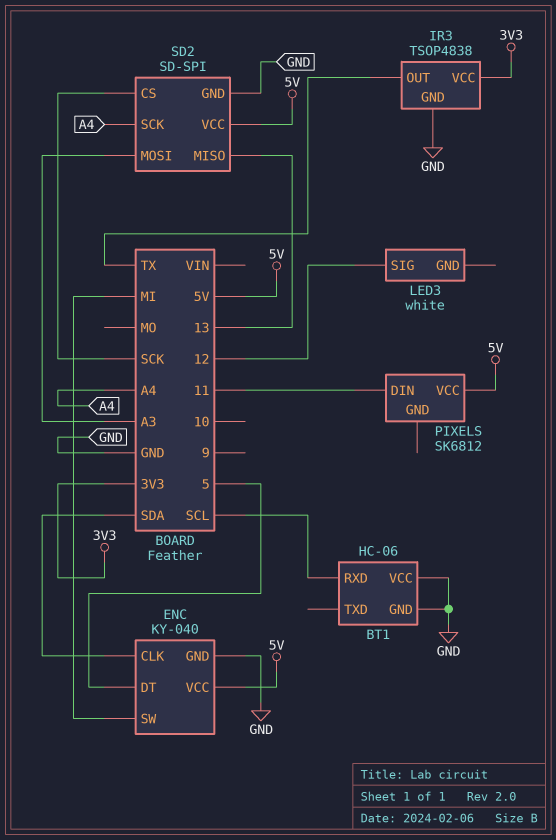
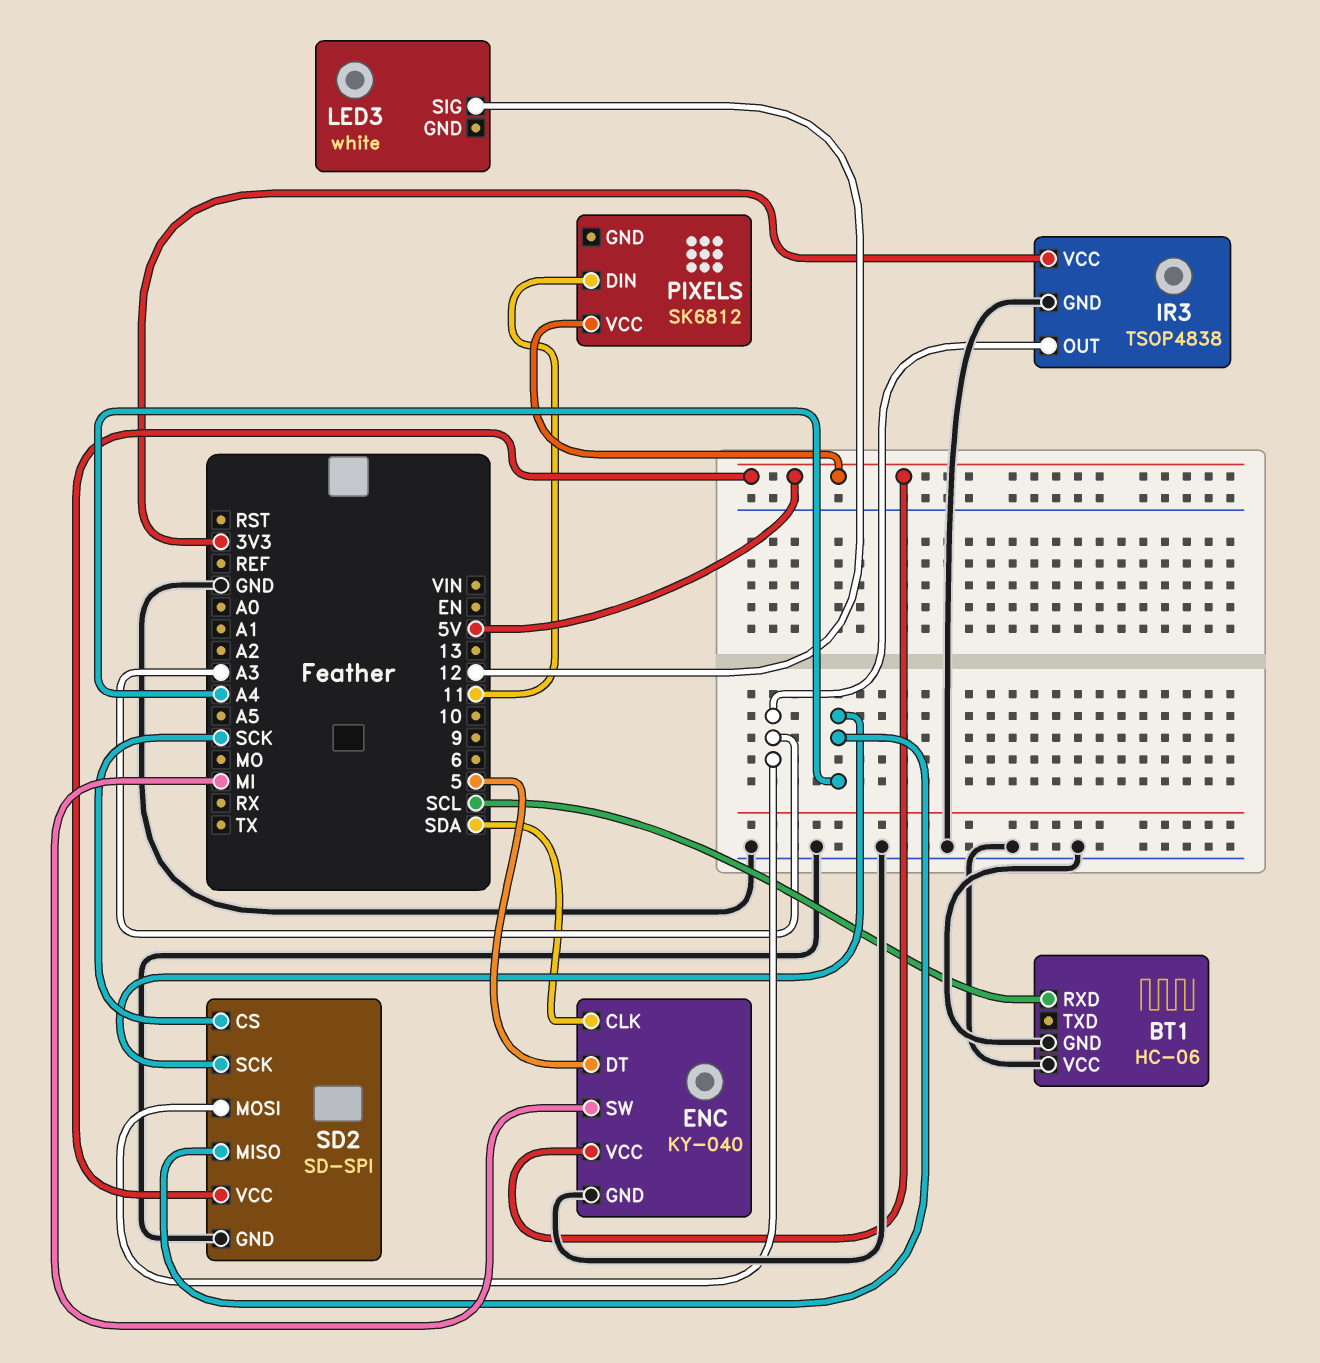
IR3 pin OUT: TX -> A3
SD2 pin MISO: 13 -> A4

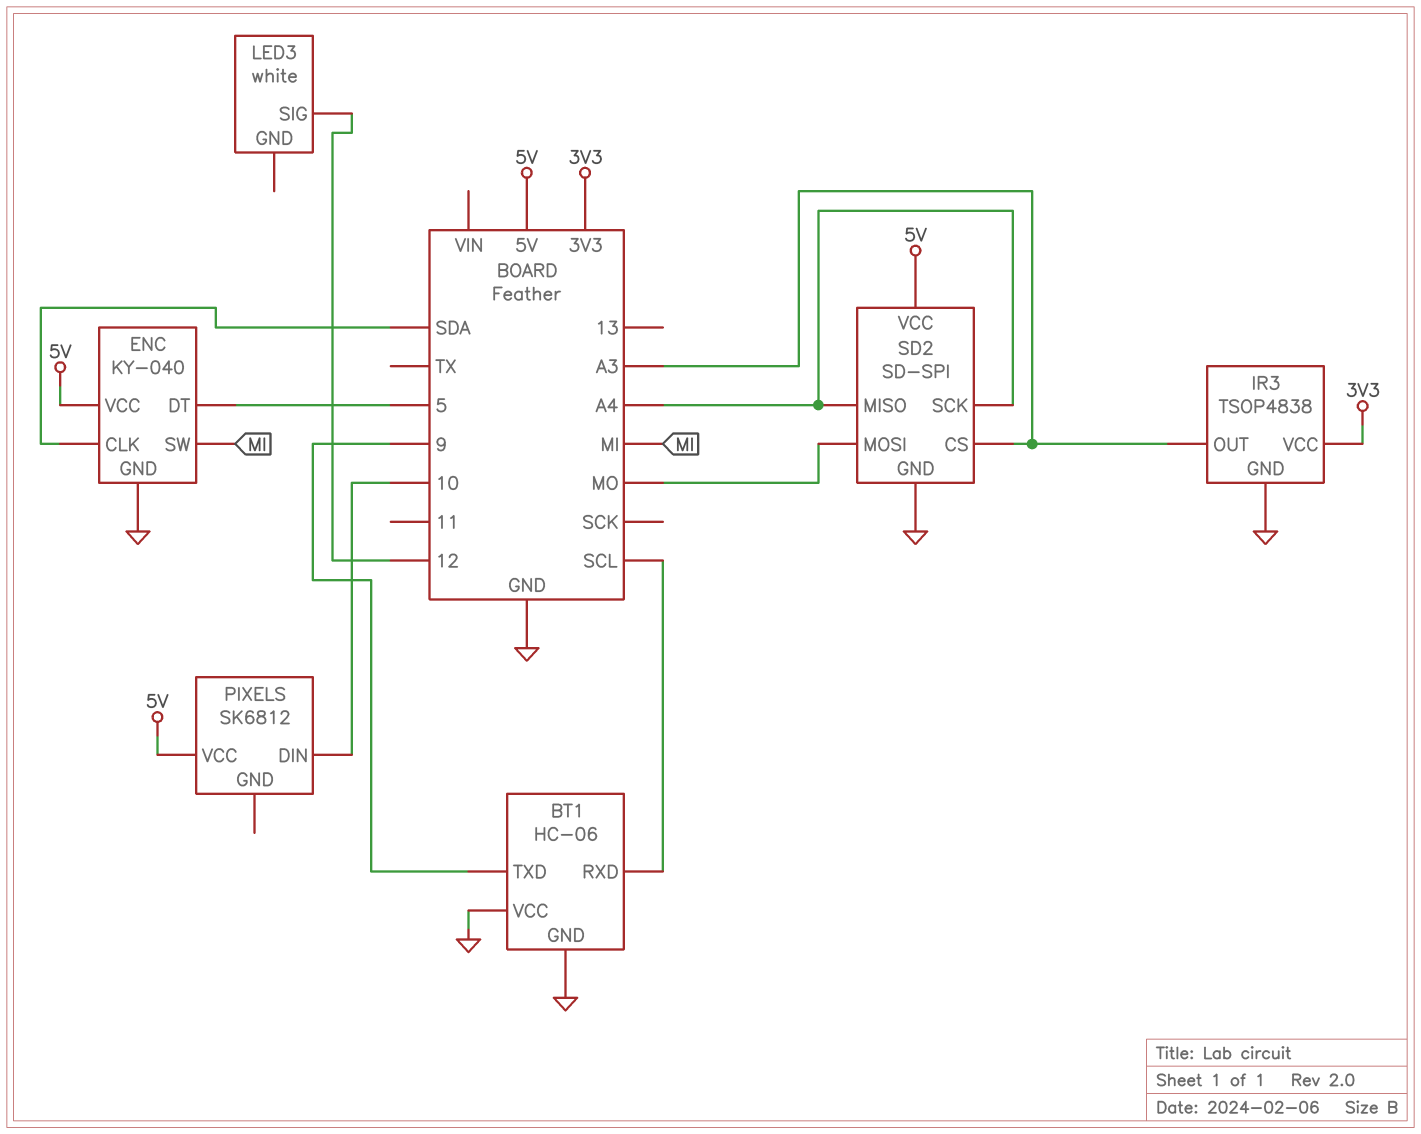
BT1 pin TXD: none -> 9
PIXELS pin DIN: 11 -> 10
SD2 pin CS: SCK -> A3
SD2 pin MOSI: A3 -> MO

